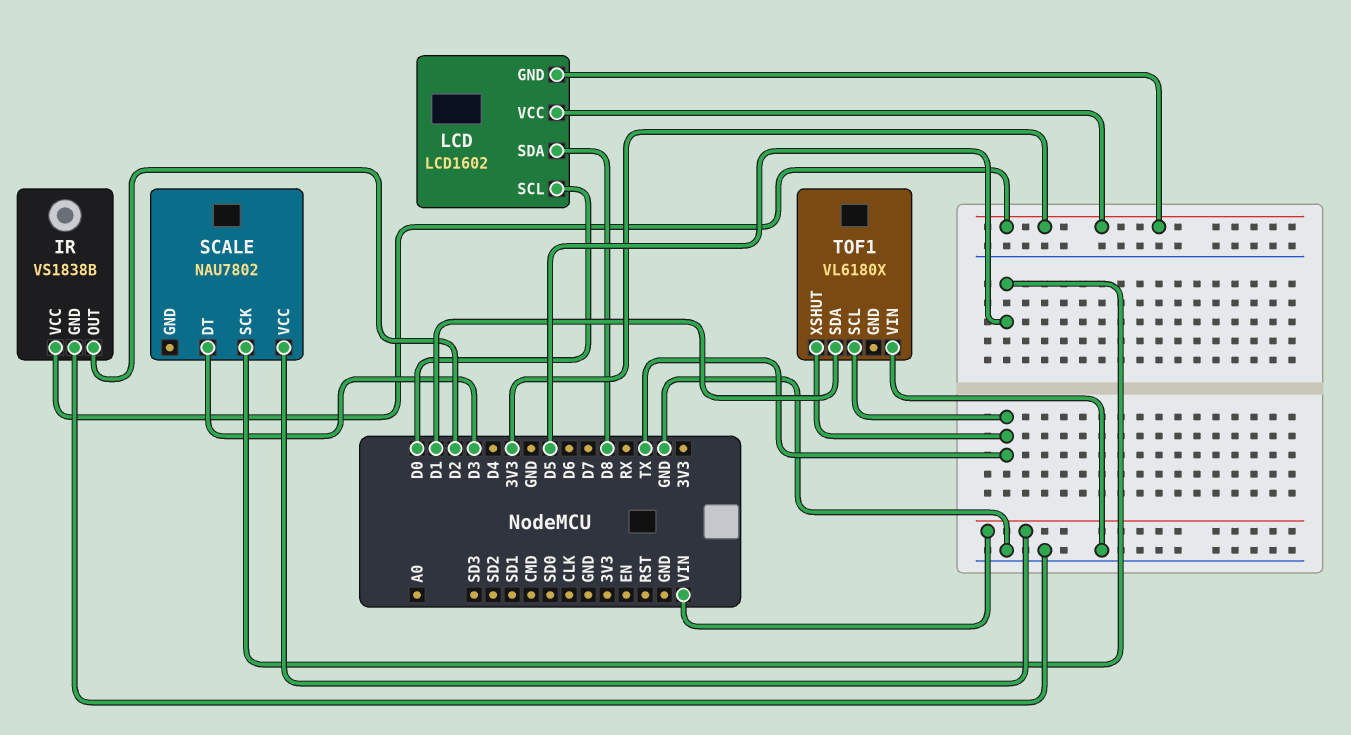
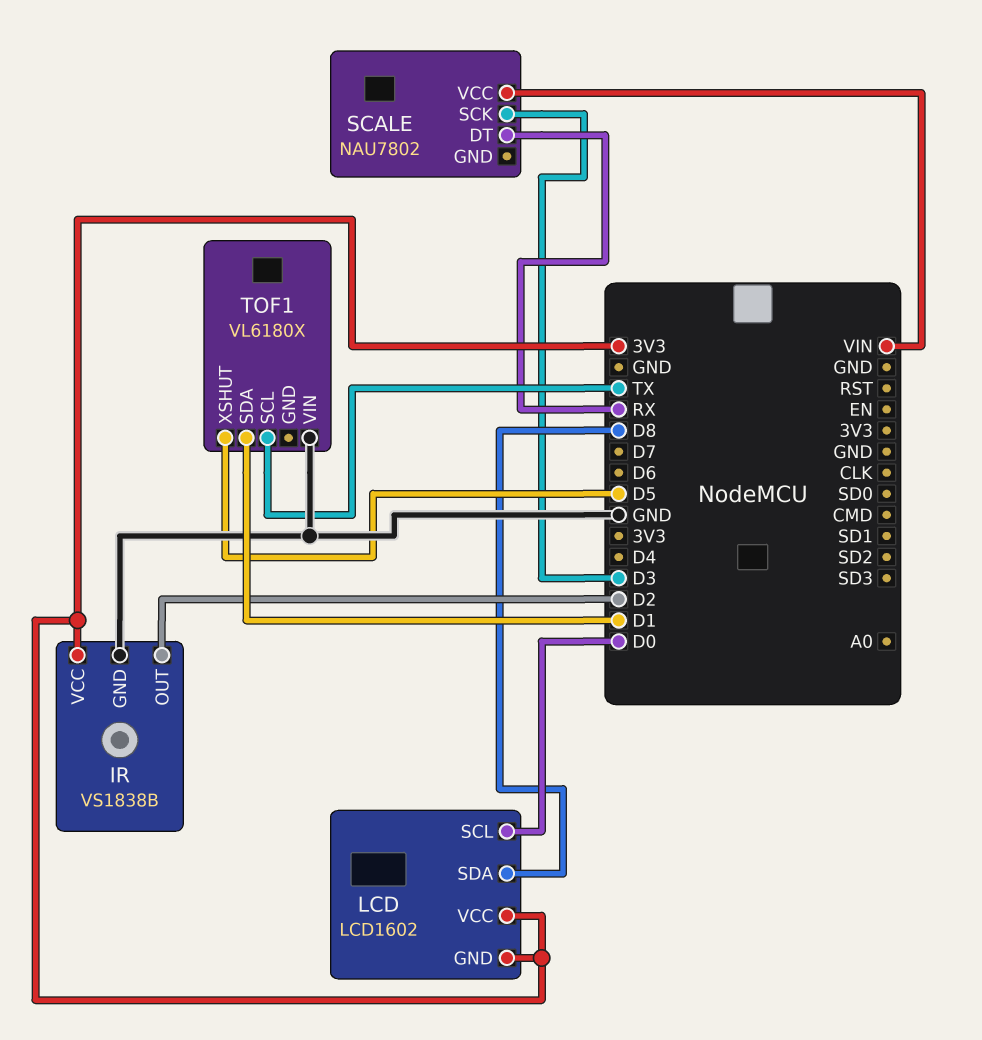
SCALE pin DT: D3 -> RX
SCALE pin SCK: D5 -> D3
TOF1 pin XSHUT: TX -> D5

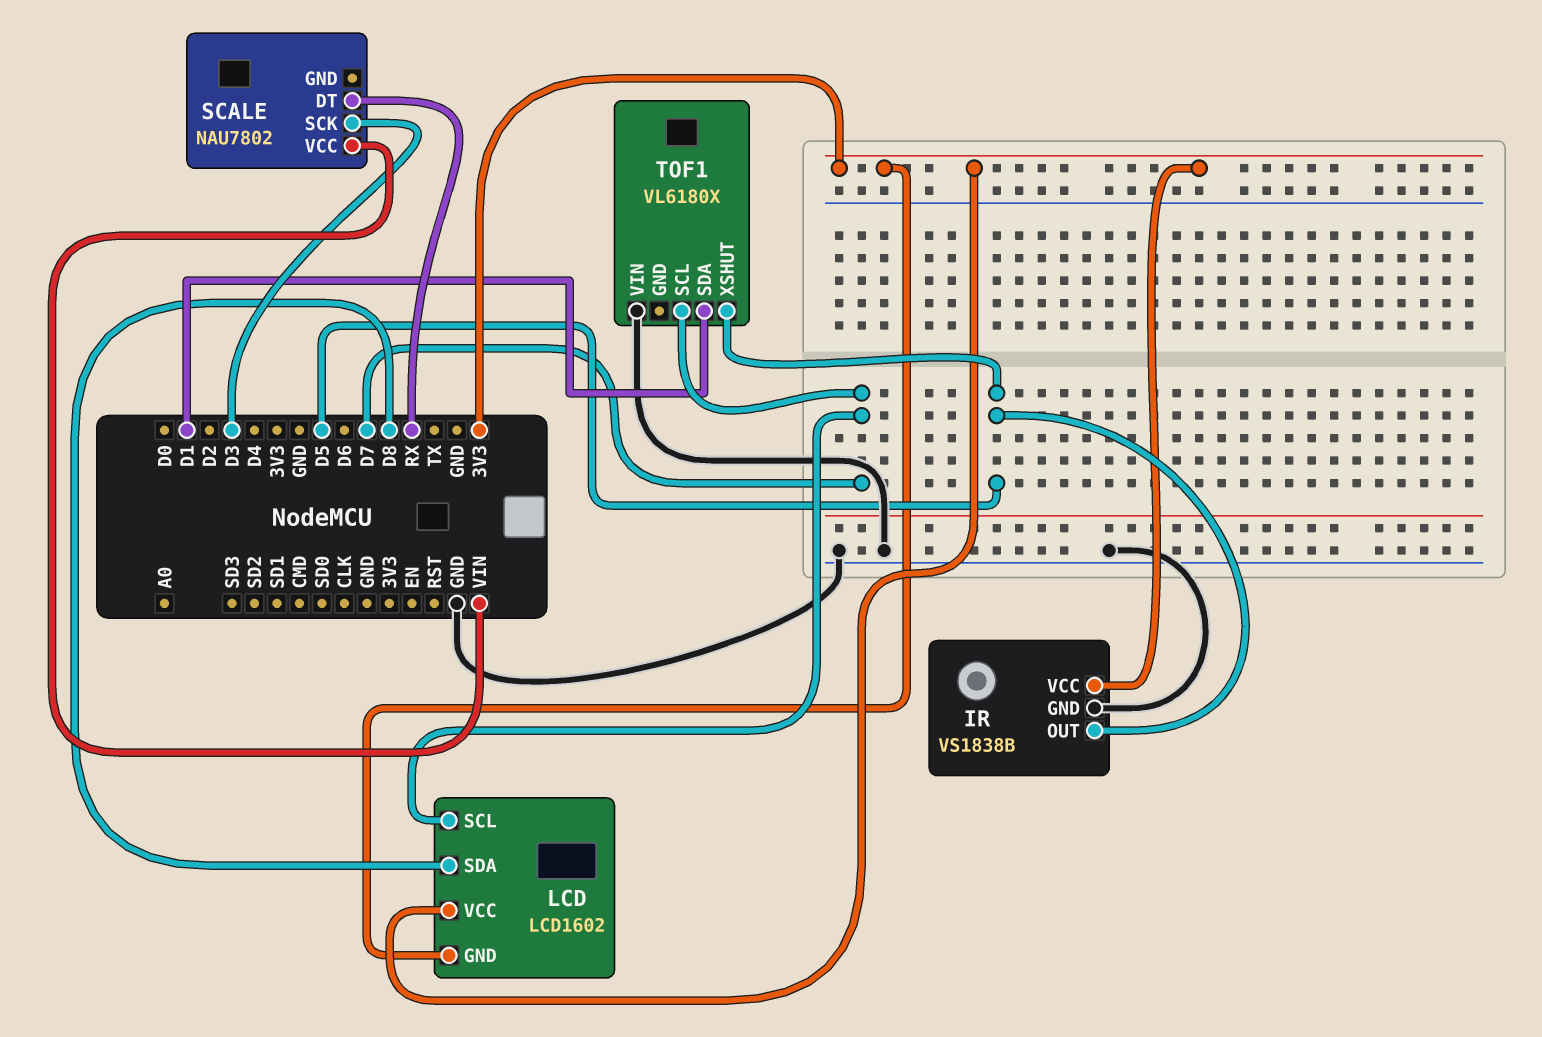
IR pin OUT: D2 -> D5
LCD pin SCL: D0 -> D7
TOF1 pin SCL: TX -> D7

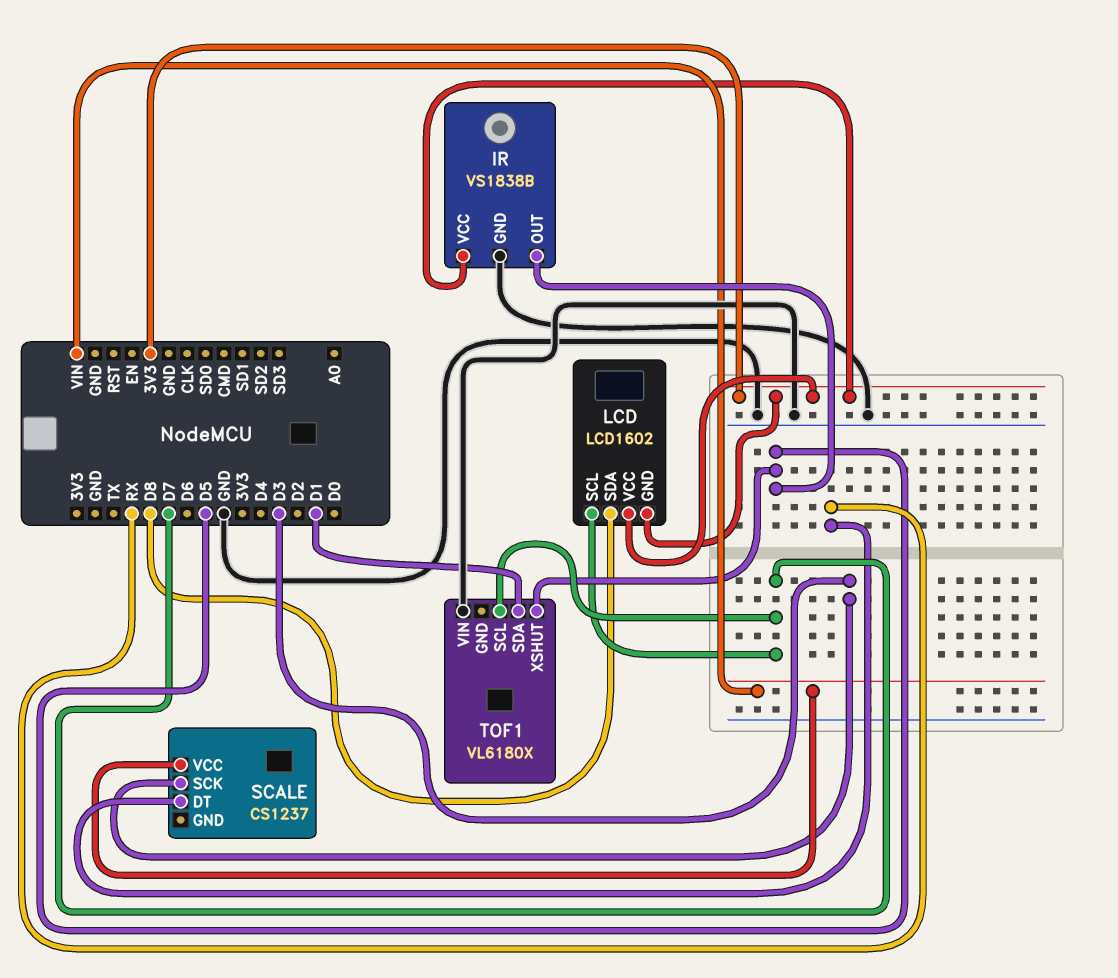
SCALE: NAU7802 -> CS1237

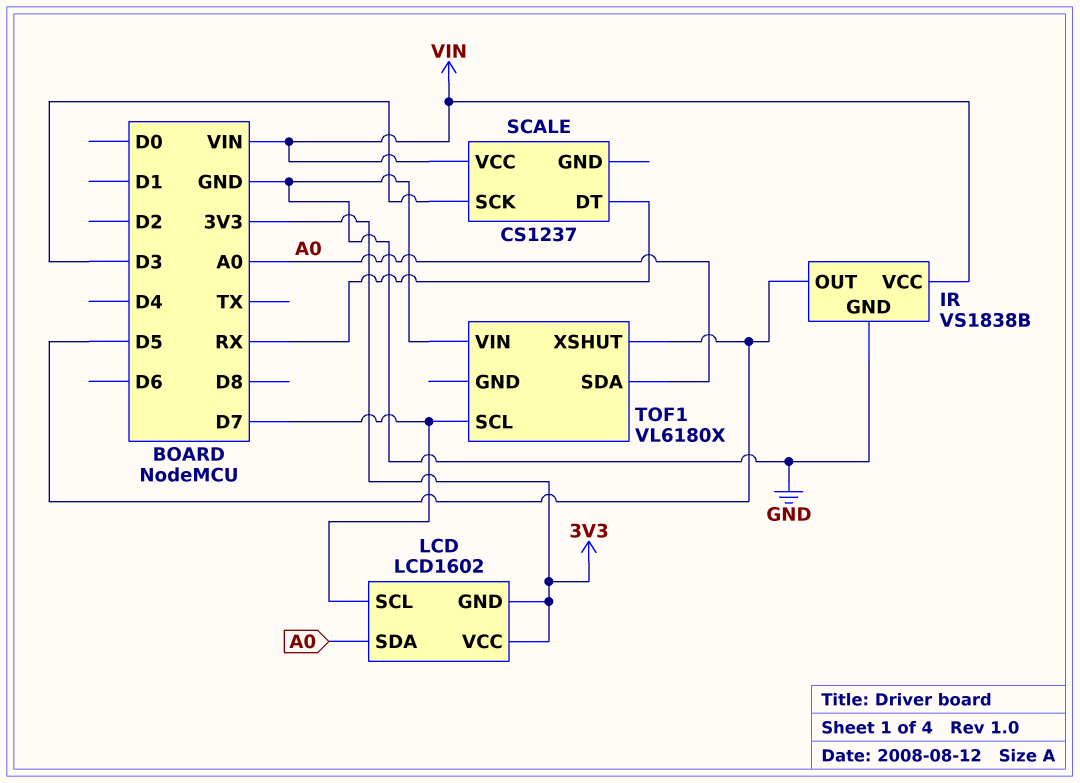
IR pin VCC: 3V3 -> VIN
LCD pin SDA: D8 -> A0
TOF1 pin SDA: D1 -> A0

